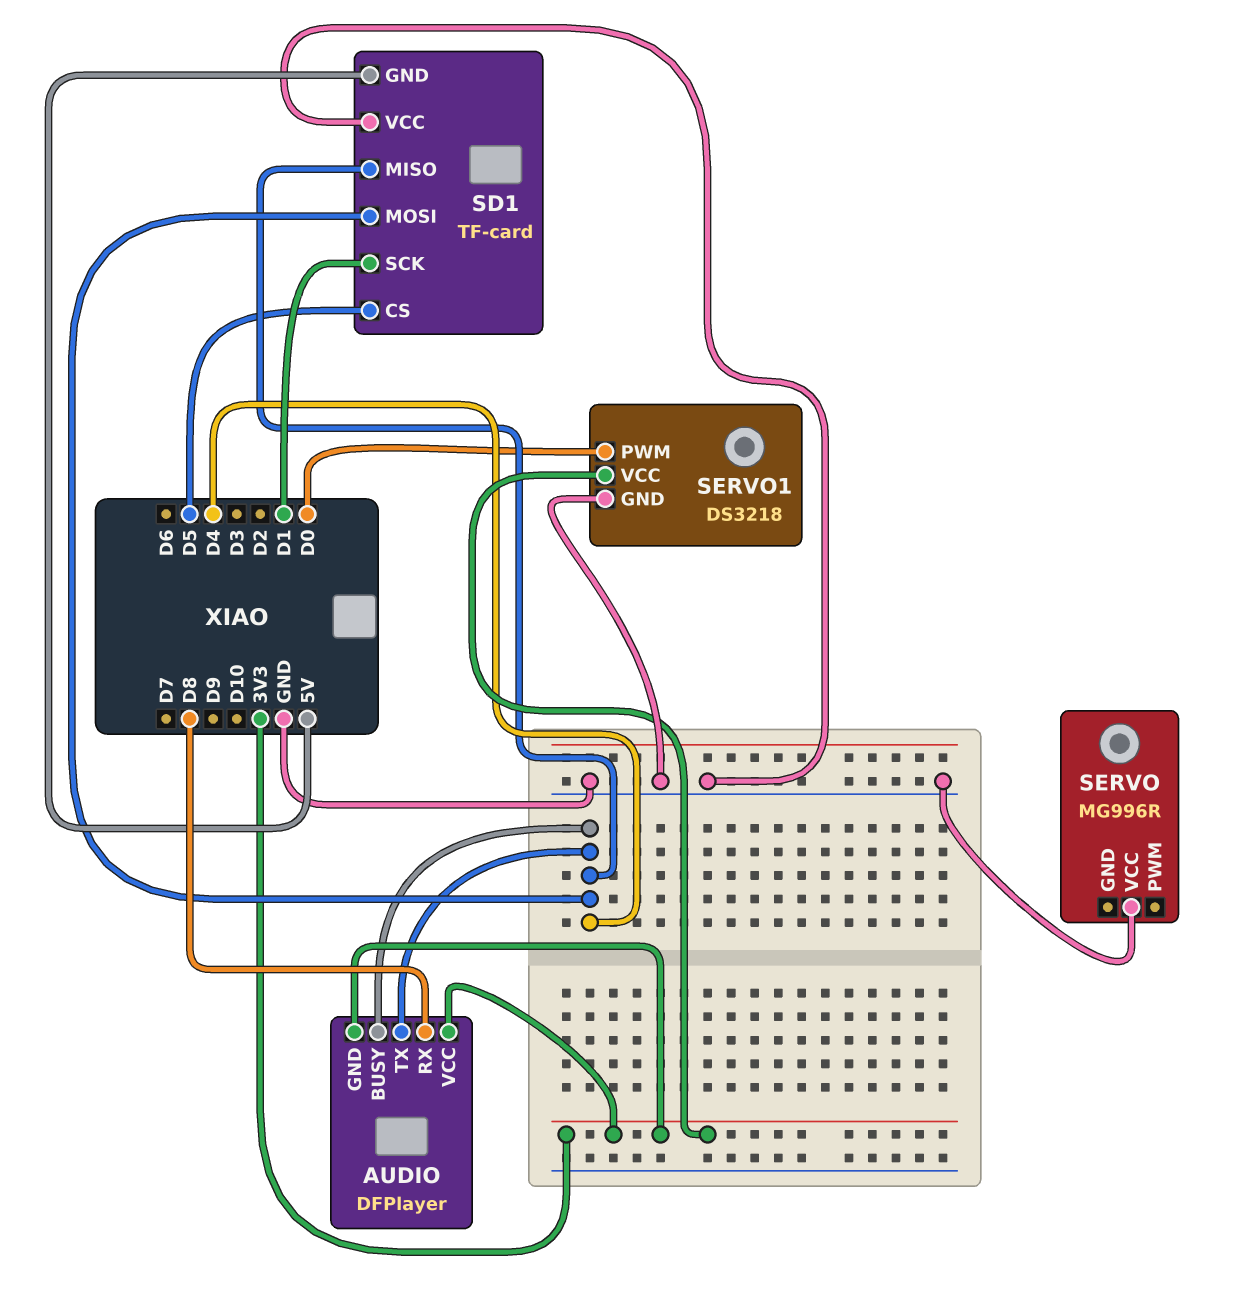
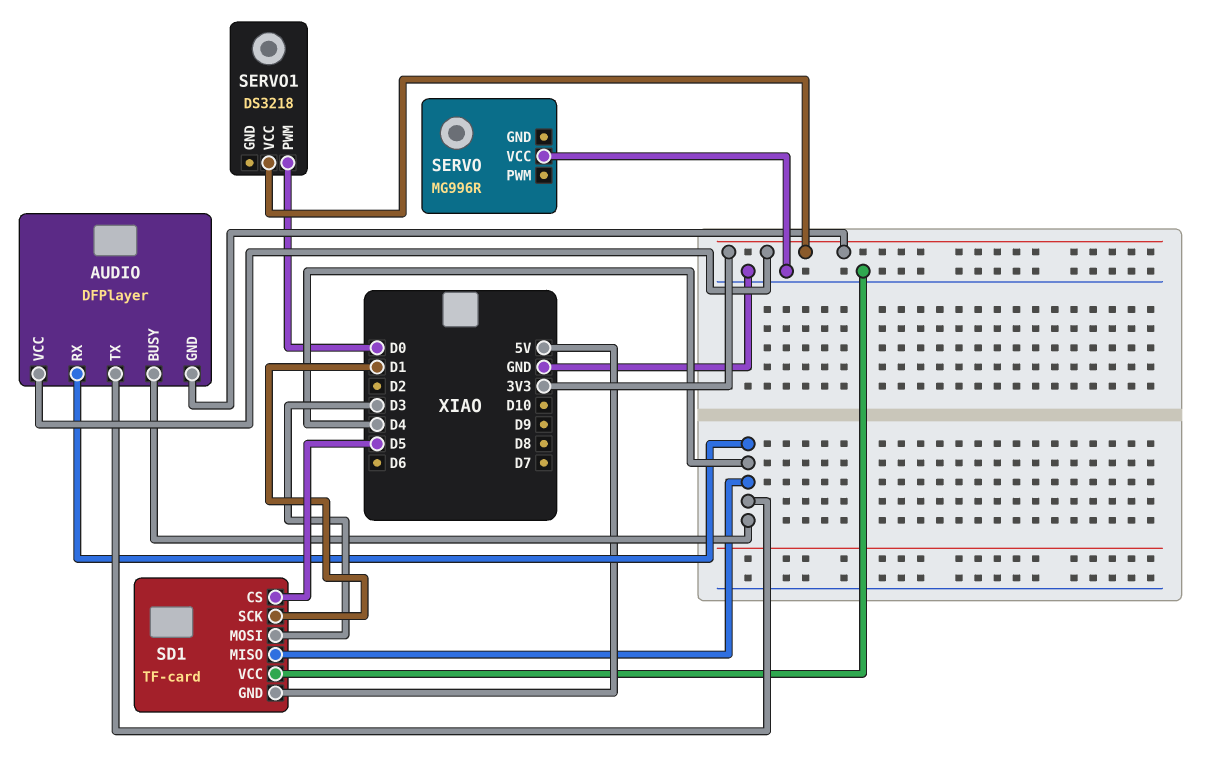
AUDIO pin RX: D8 -> D4
SD1 pin MOSI: D4 -> D3
SERVO1 pin GND: GND -> none

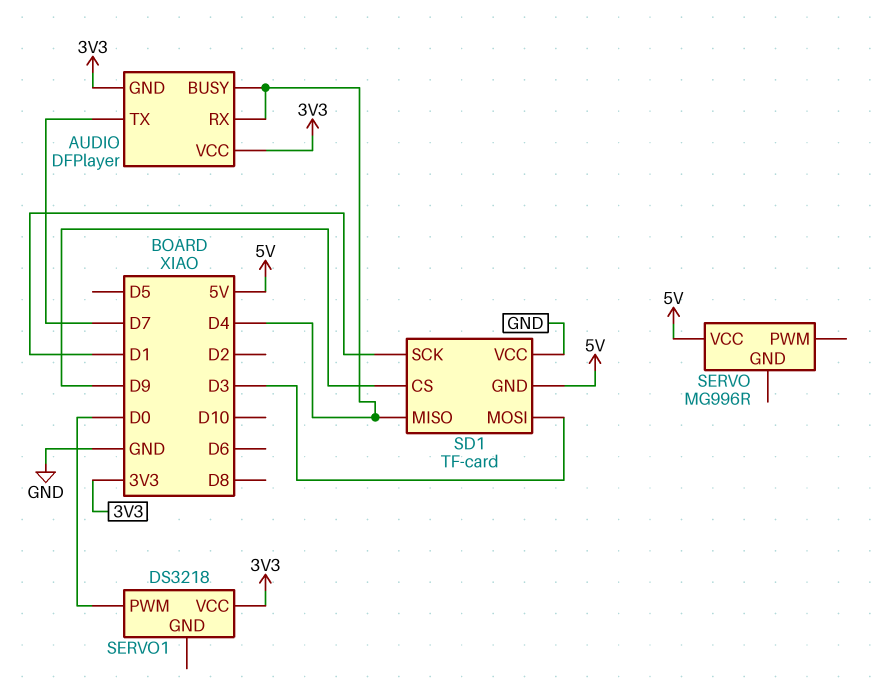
AUDIO pin TX: D4 -> D7
SD1 pin CS: D5 -> D9
SERVO pin VCC: GND -> 5V

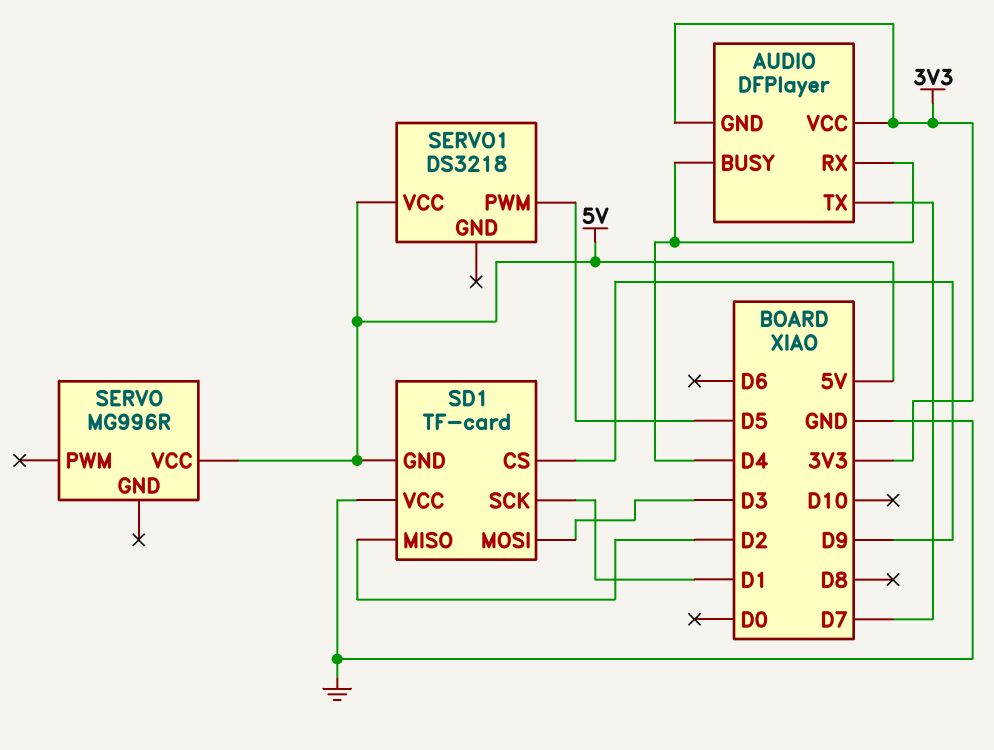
SD1 pin MISO: D4 -> D2
SERVO1 pin PWM: D0 -> D5
SERVO1 pin VCC: 3V3 -> 5V

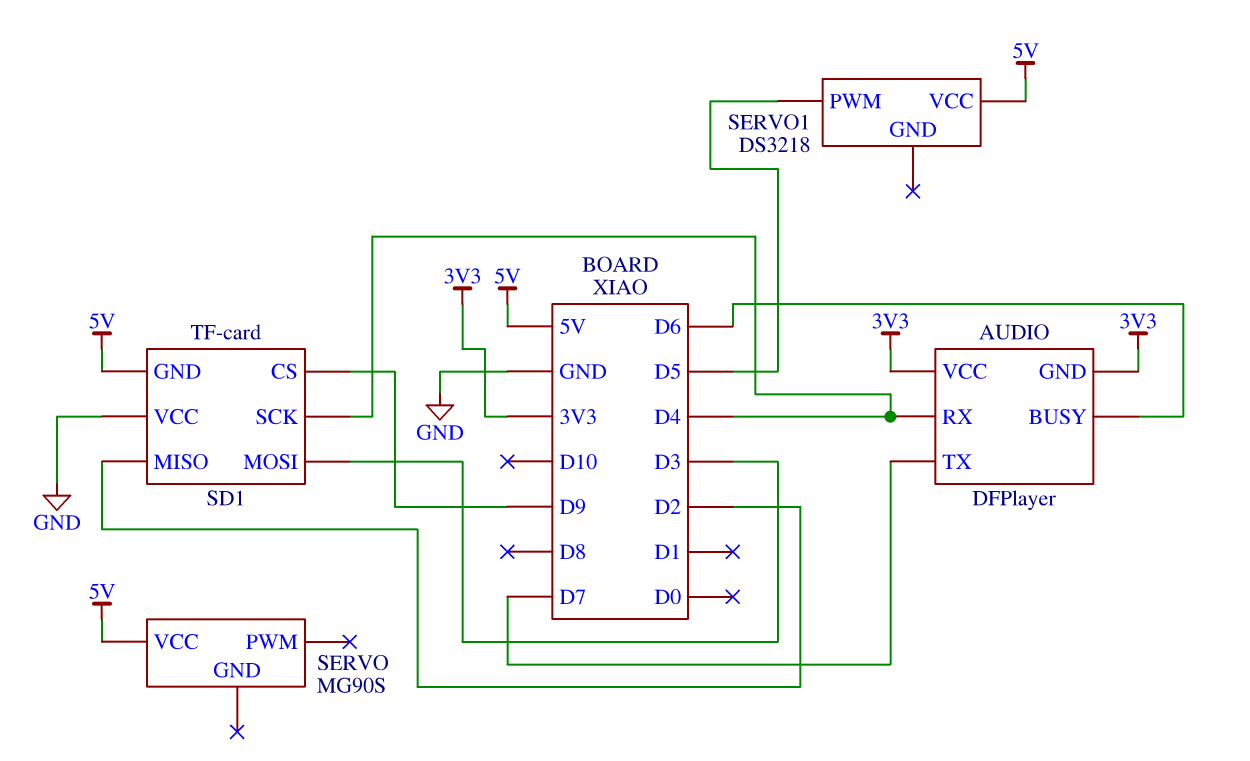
AUDIO pin BUSY: D4 -> D6
SD1 pin SCK: D1 -> D4
SERVO: MG996R -> MG90S

